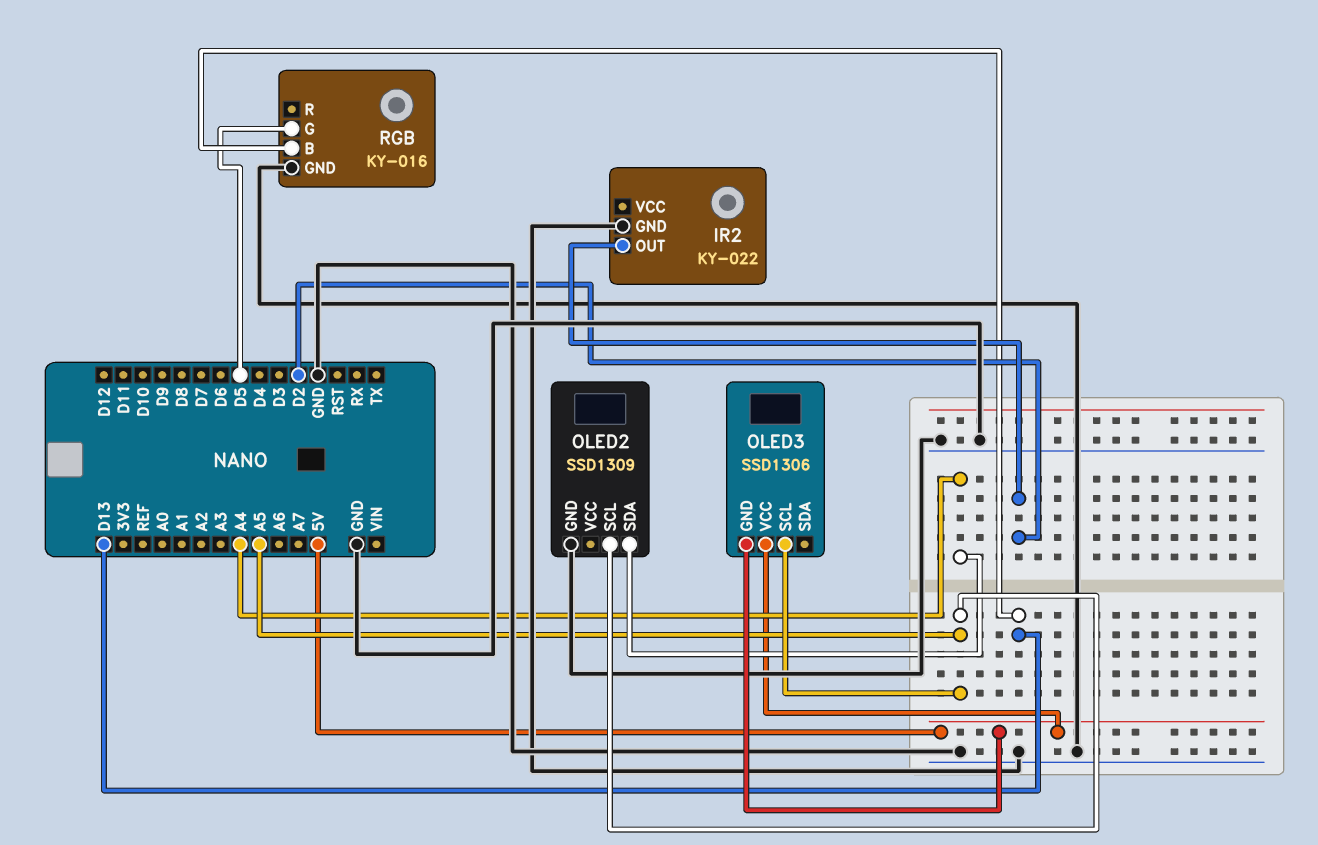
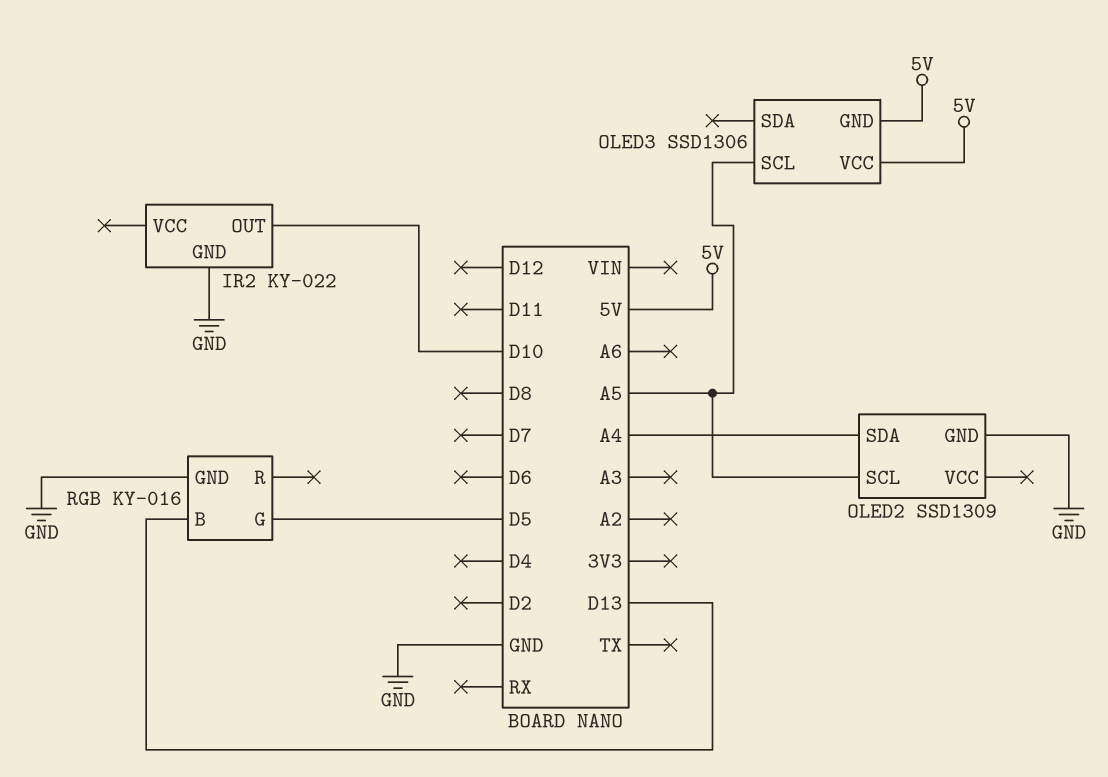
IR2 pin OUT: D2 -> D10

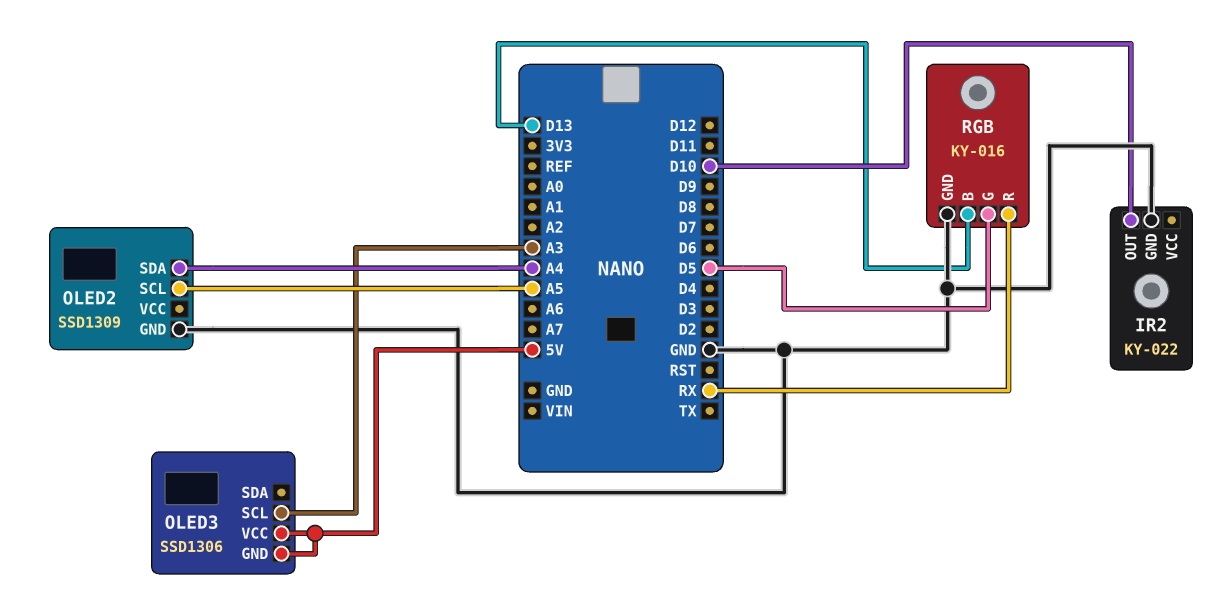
OLED3 pin SCL: A5 -> A3
RGB pin R: none -> RX

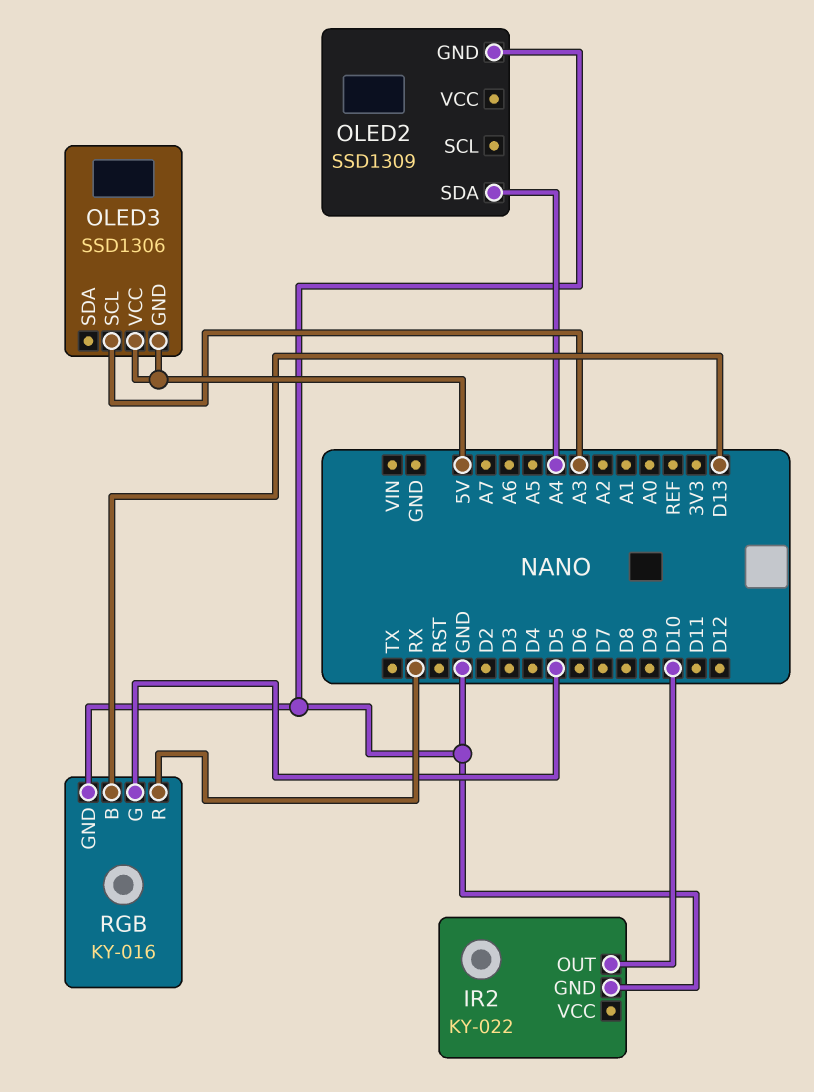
OLED2 pin SCL: A5 -> none

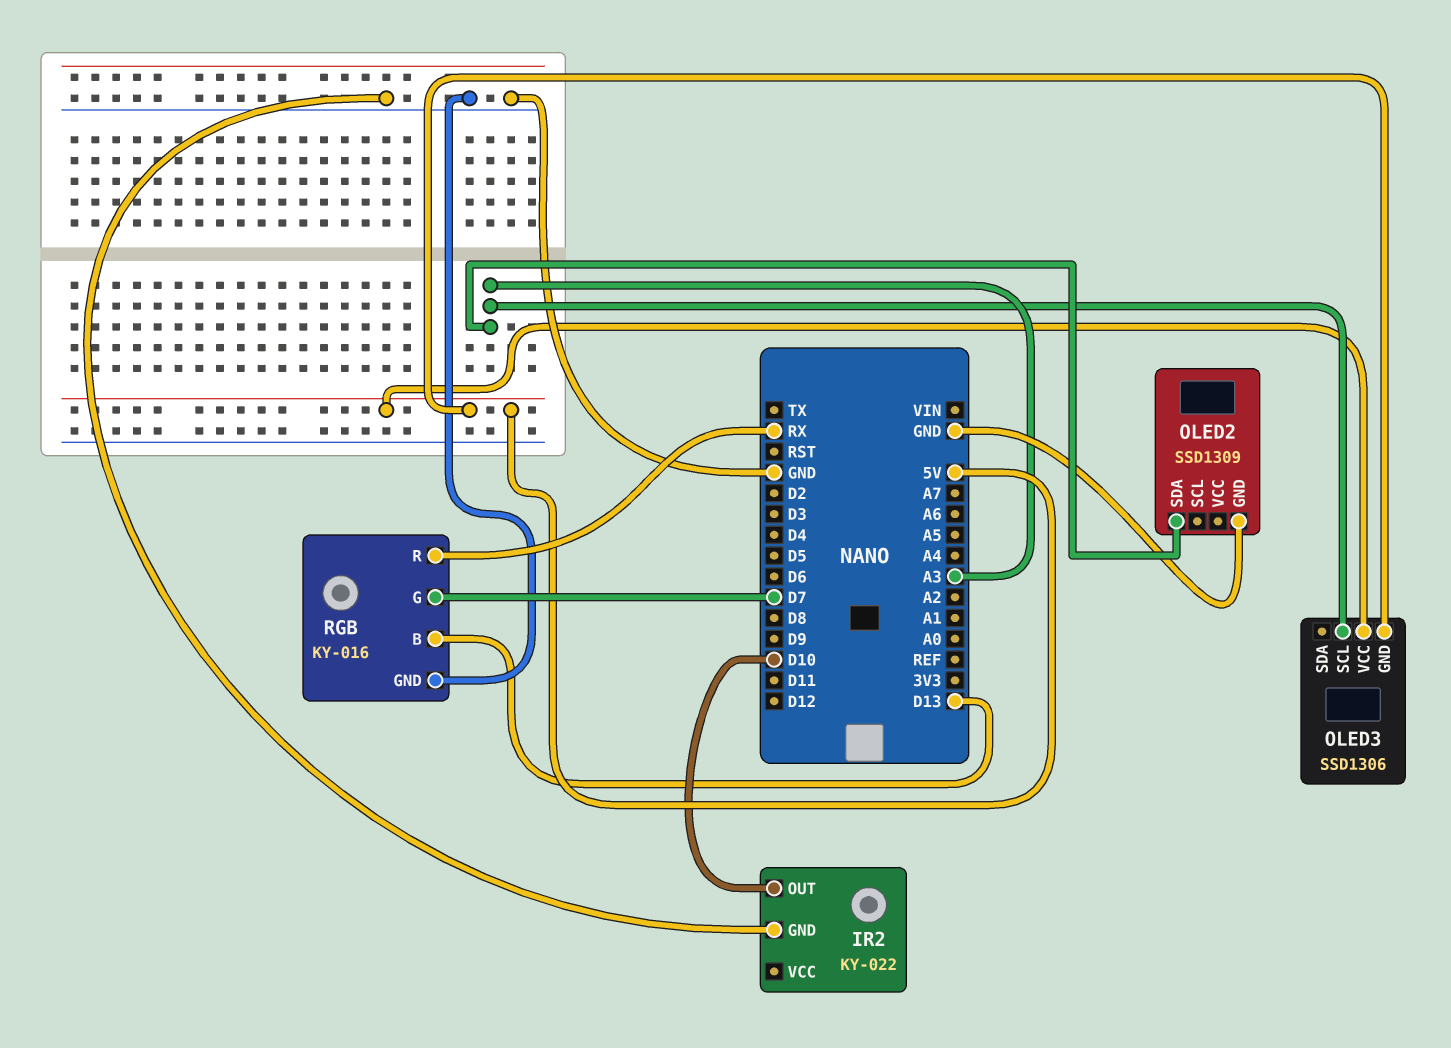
OLED2 pin SDA: A4 -> A3
RGB pin G: D5 -> D7

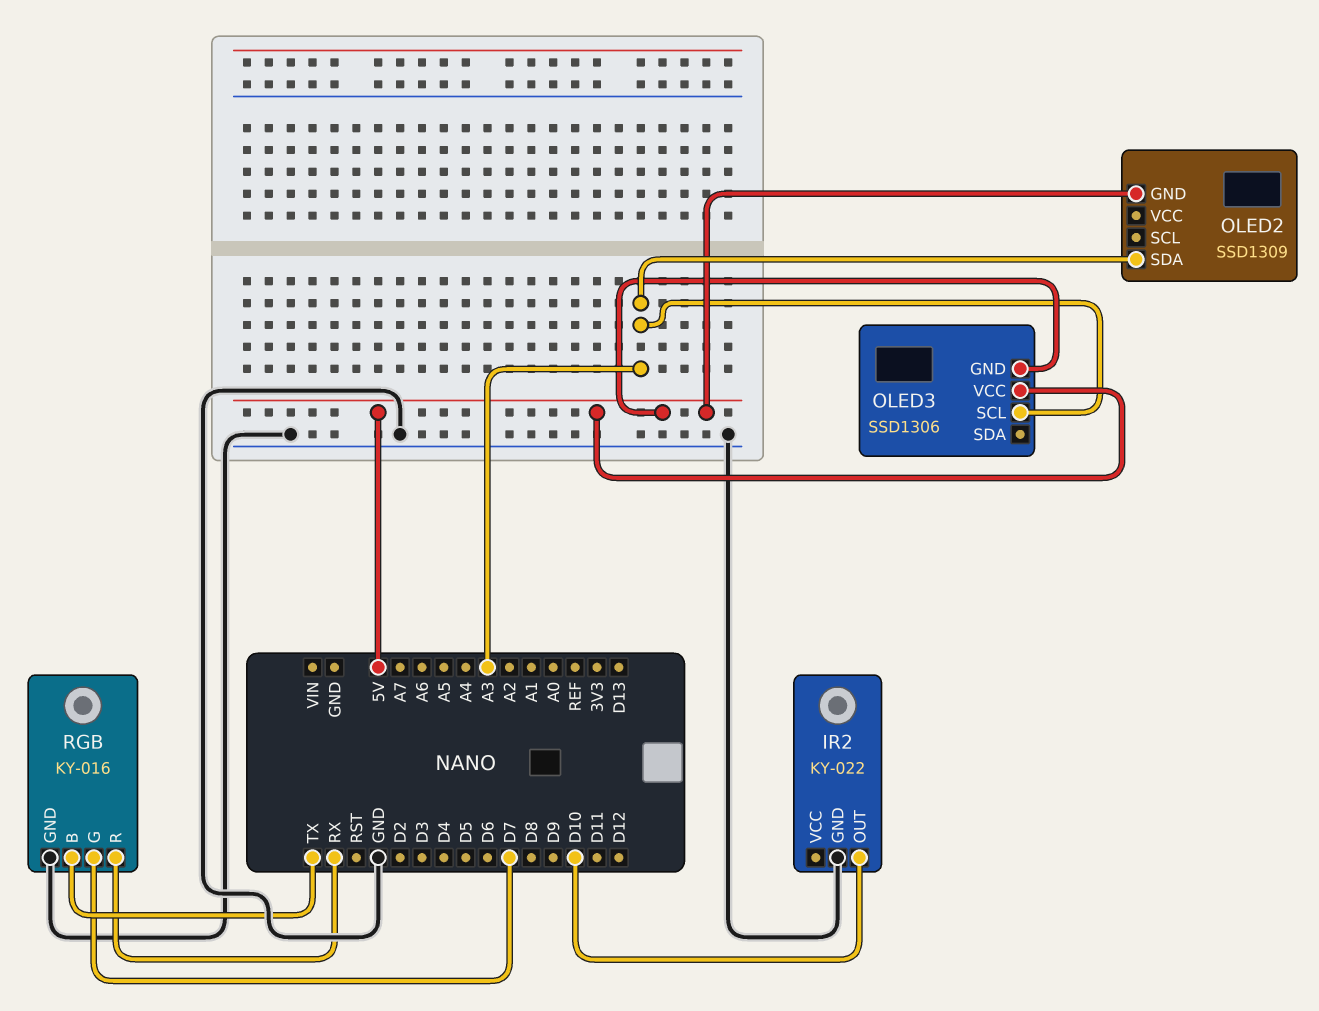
OLED2 pin GND: GND -> 5V
RGB pin B: D13 -> TX

